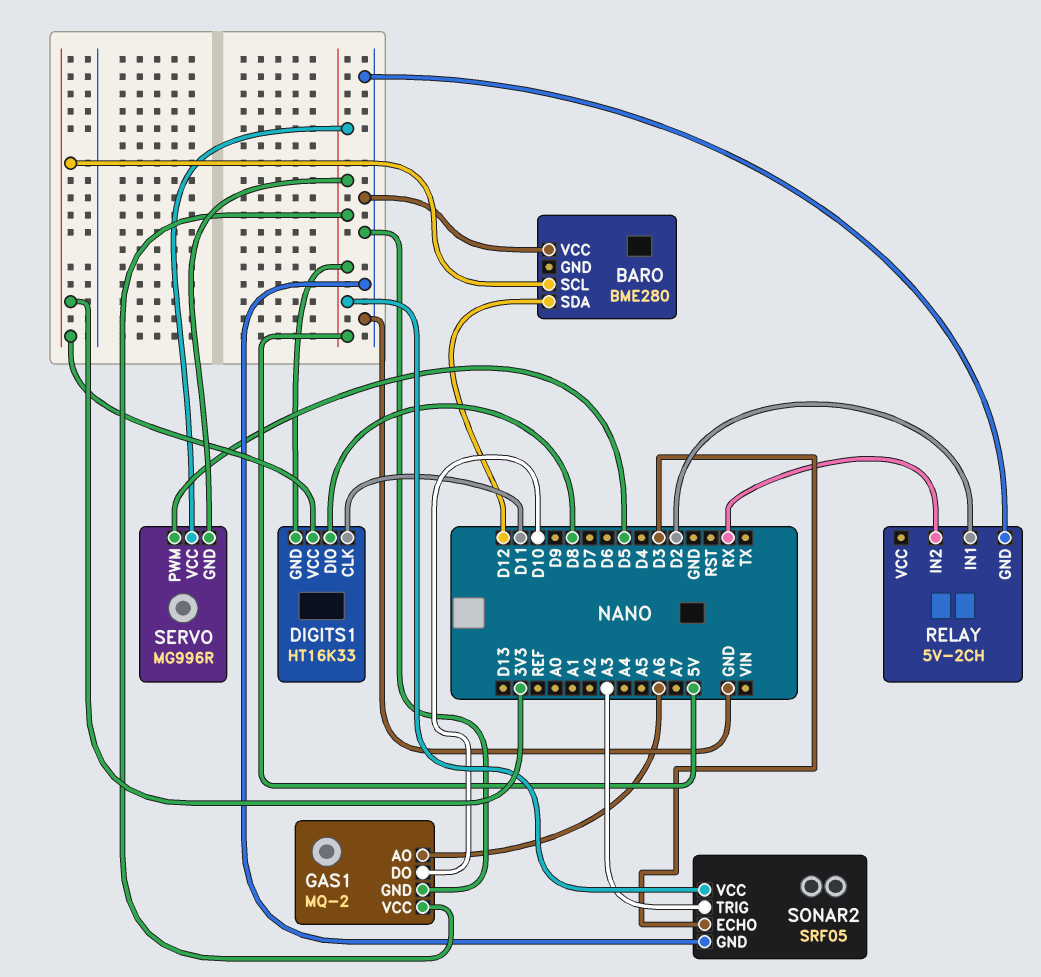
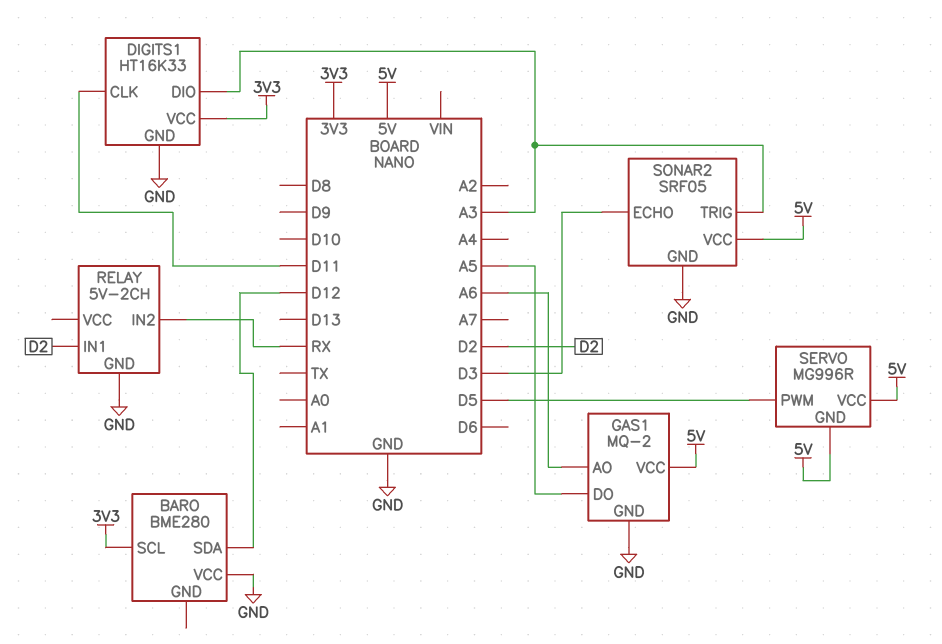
DIGITS1 pin DIO: D8 -> A3
DIGITS1 pin GND: 5V -> GND
GAS1 pin DO: D10 -> A5

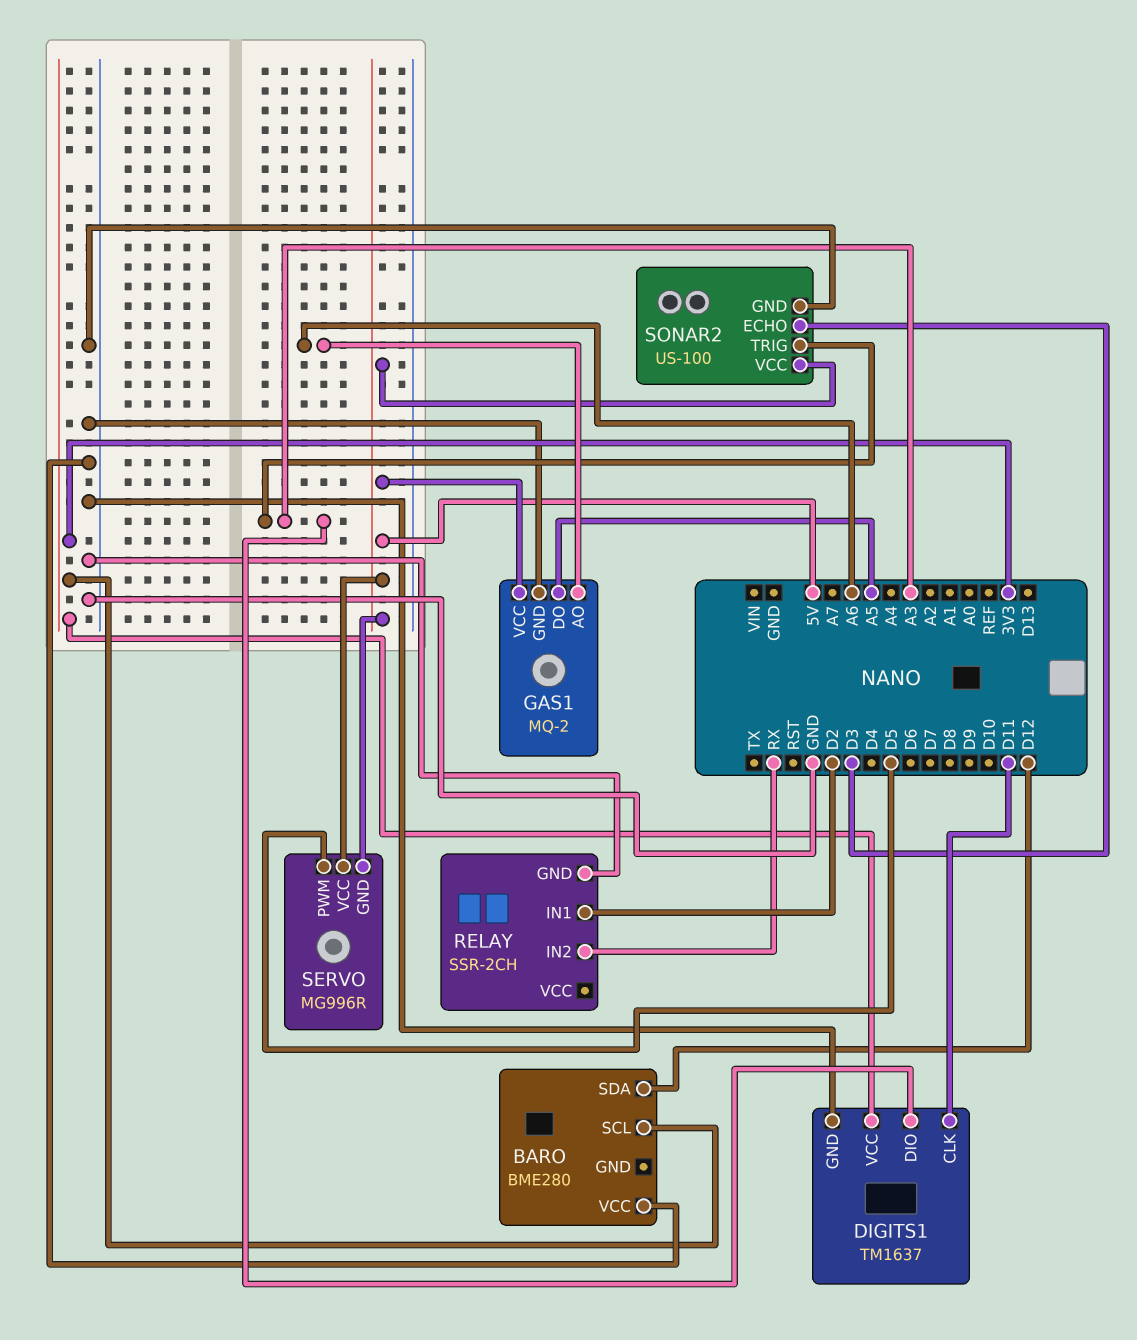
DIGITS1: HT16K33 -> TM1637
RELAY: 5V-2CH -> SSR-2CH
SONAR2: SRF05 -> US-100

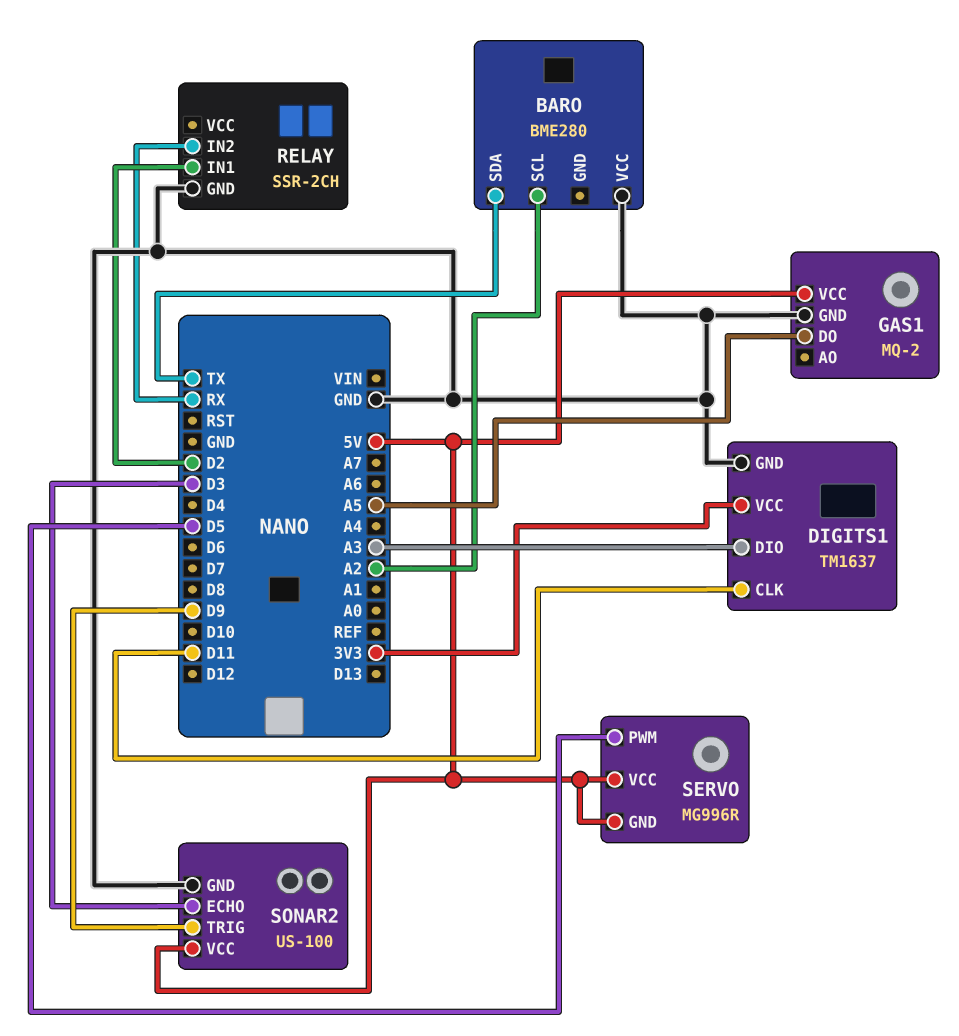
BARO pin SCL: 3V3 -> A2
BARO pin SDA: D12 -> TX
GAS1 pin AO: A6 -> none
SONAR2 pin TRIG: A3 -> D9

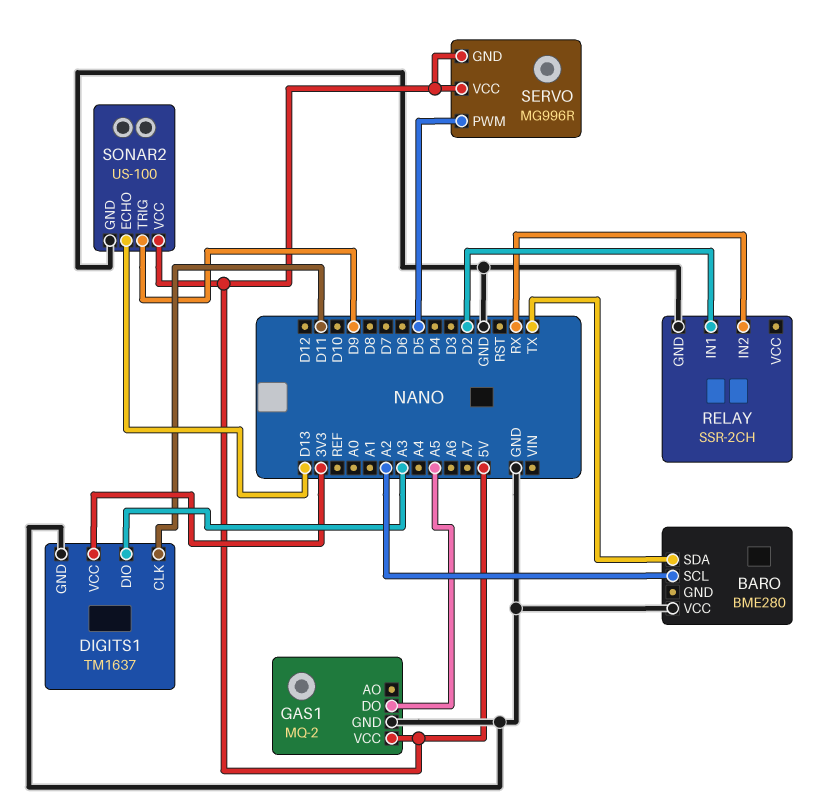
SONAR2 pin ECHO: D3 -> D13

